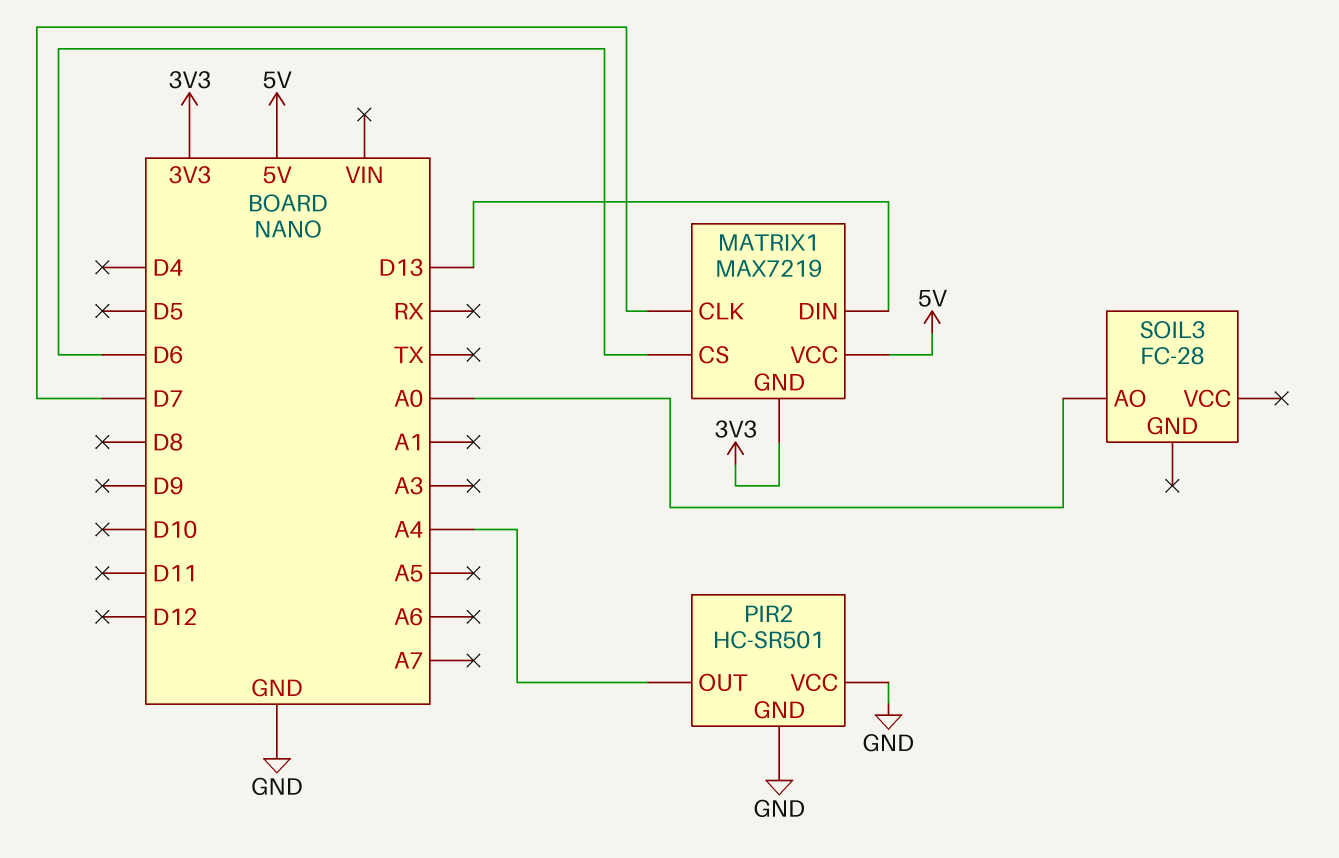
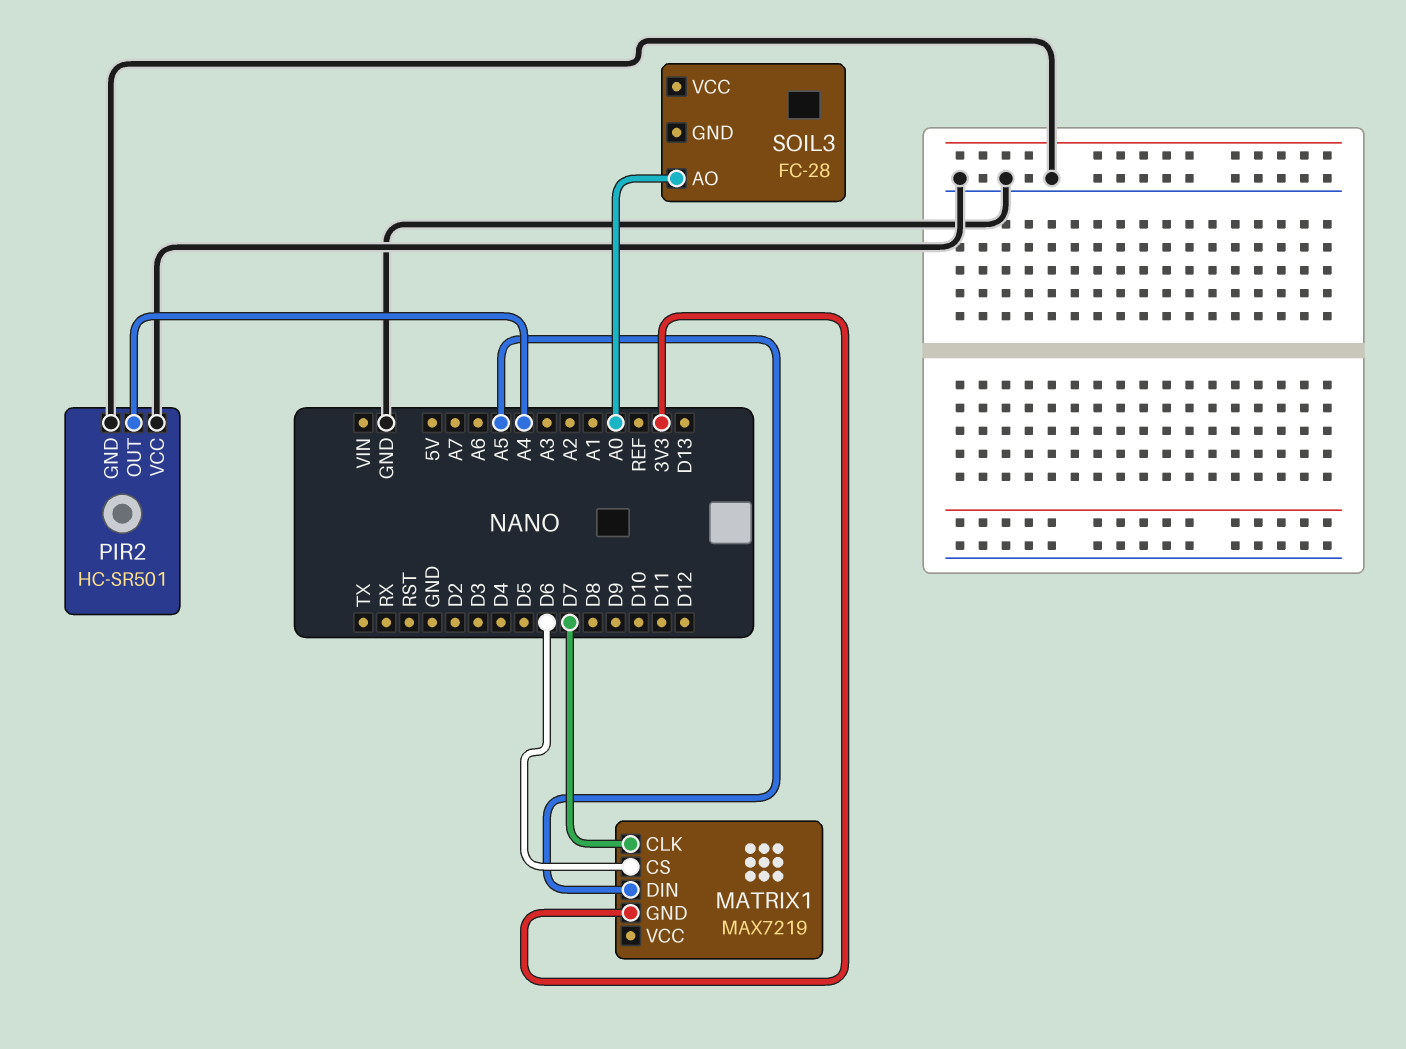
MATRIX1 pin DIN: D13 -> A5
MATRIX1 pin VCC: 5V -> none

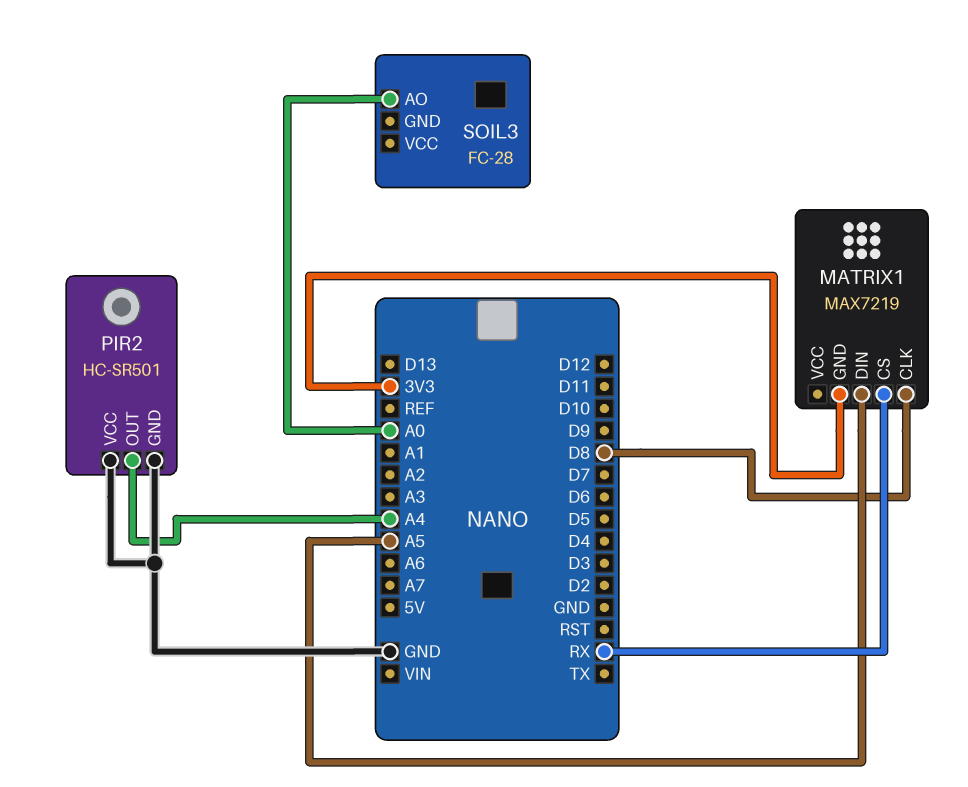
MATRIX1 pin CLK: D7 -> D8
MATRIX1 pin CS: D6 -> RX

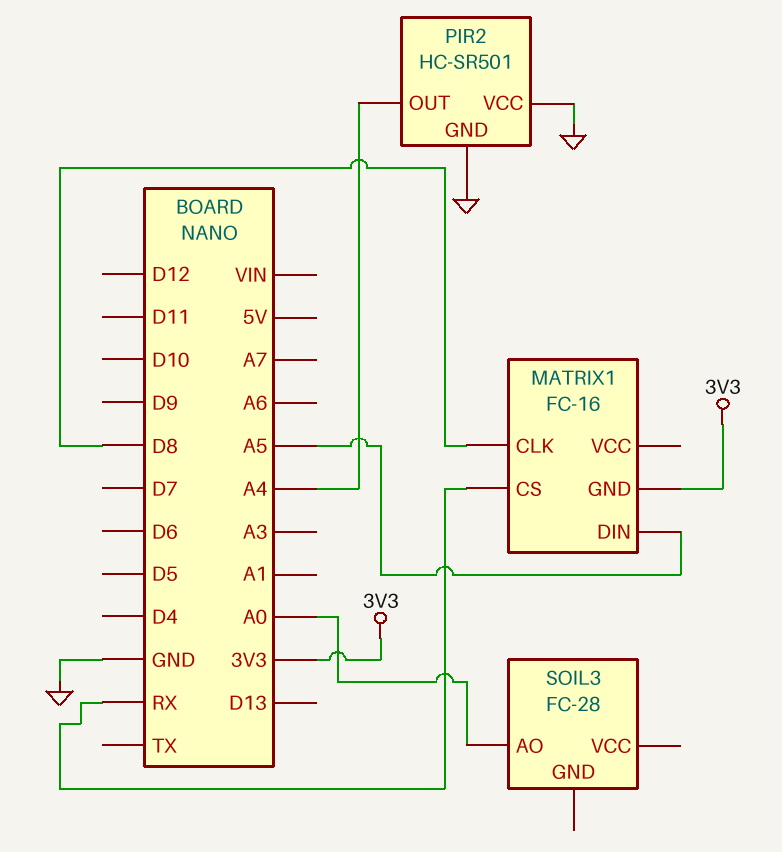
MATRIX1: MAX7219 -> FC-16

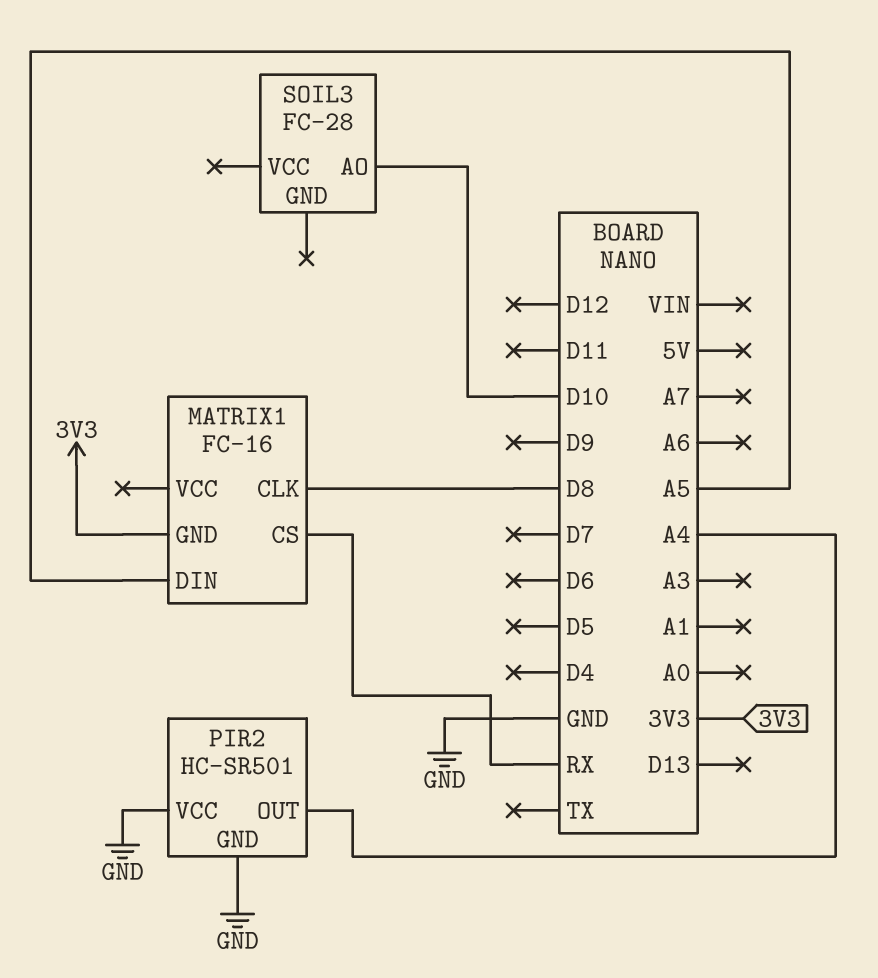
SOIL3 pin AO: A0 -> D10

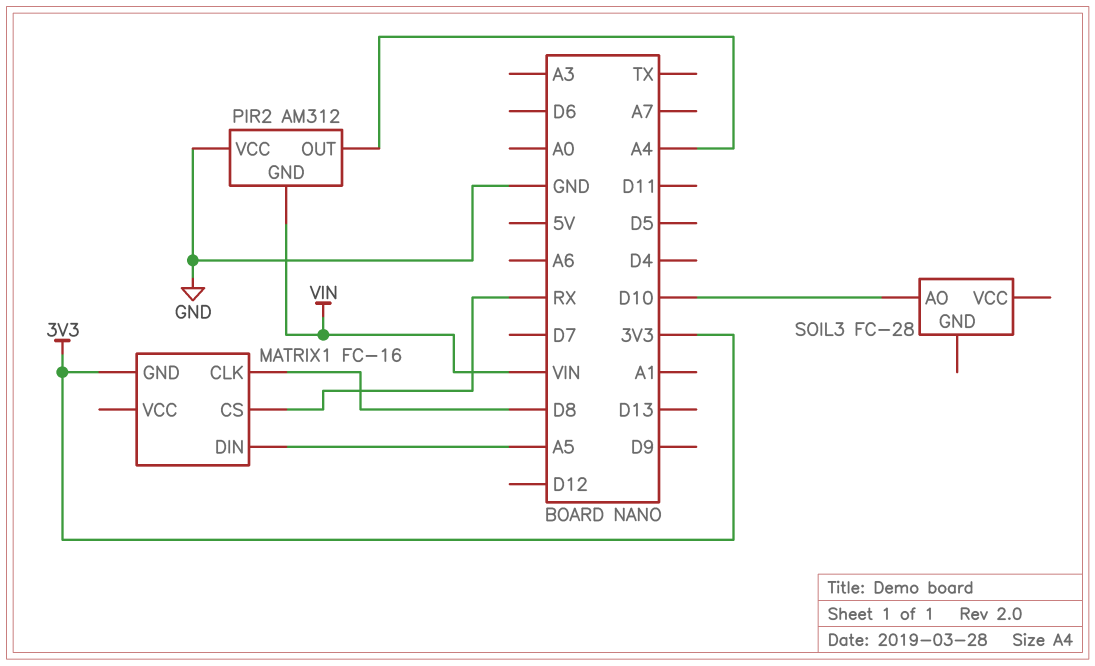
PIR2: HC-SR501 -> AM312
PIR2 pin GND: GND -> VIN

